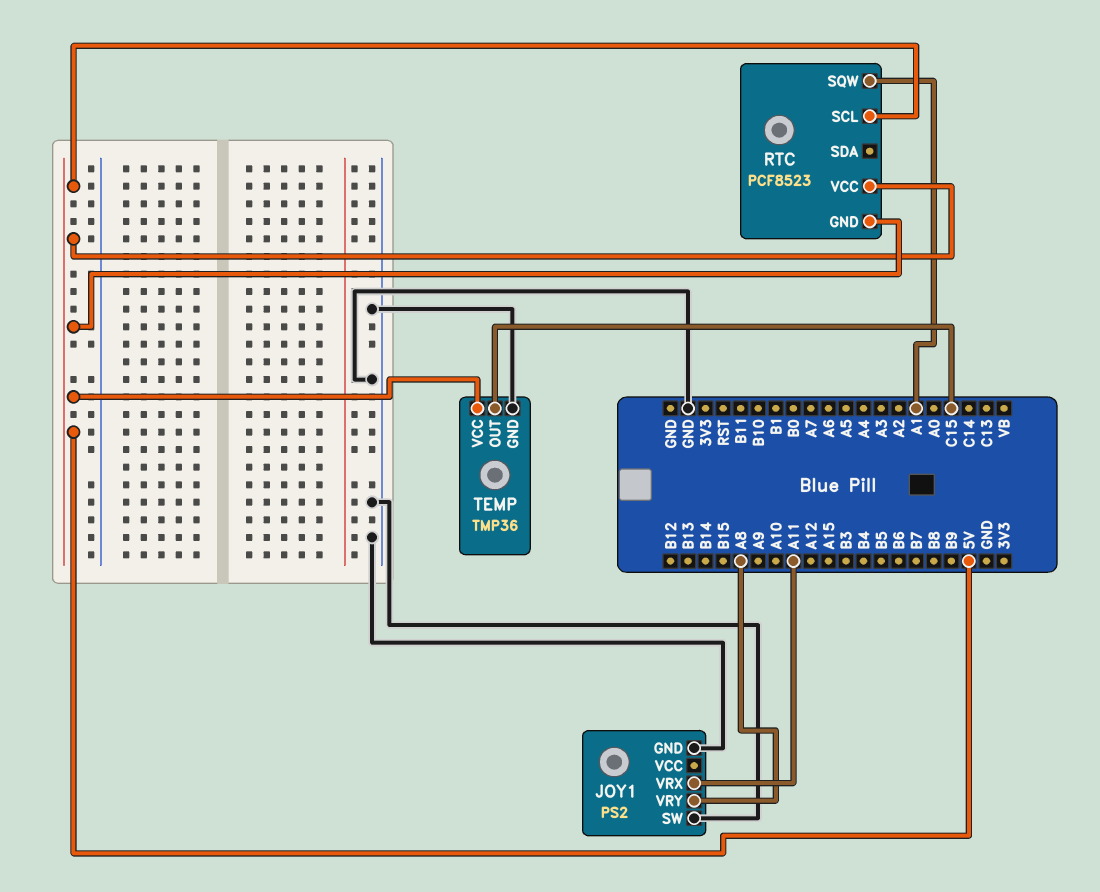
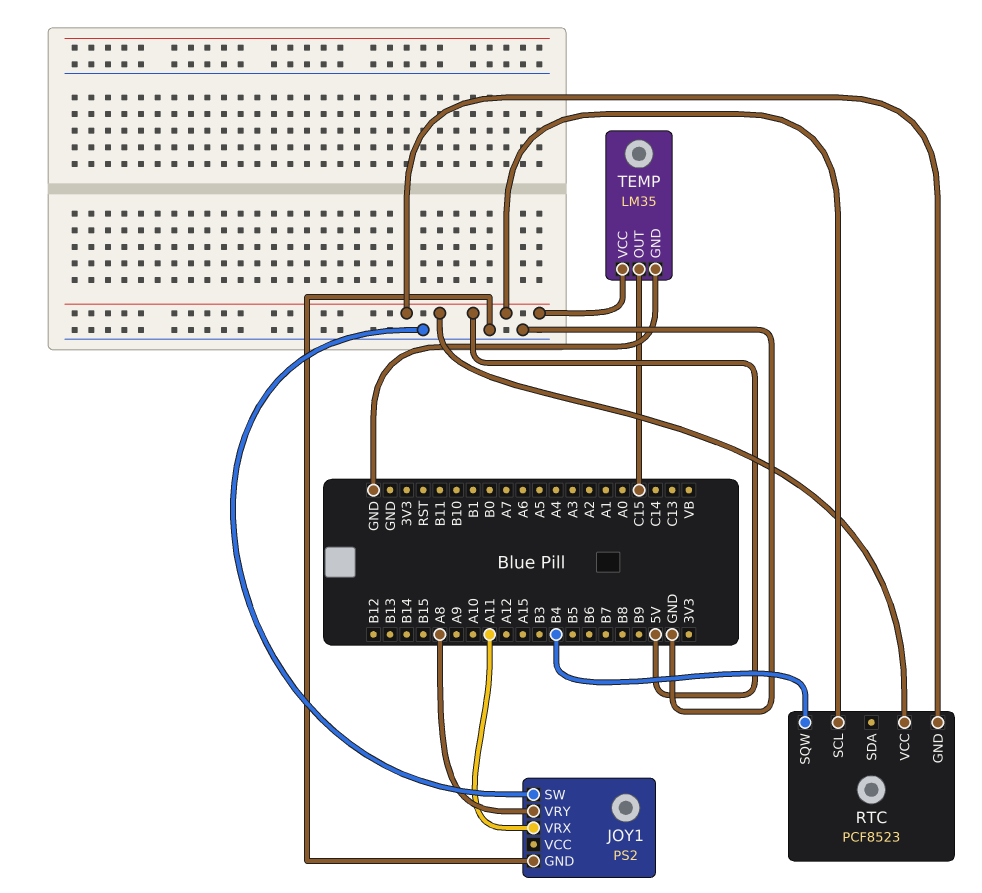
RTC pin SQW: A1 -> B4
TEMP: TMP36 -> LM35

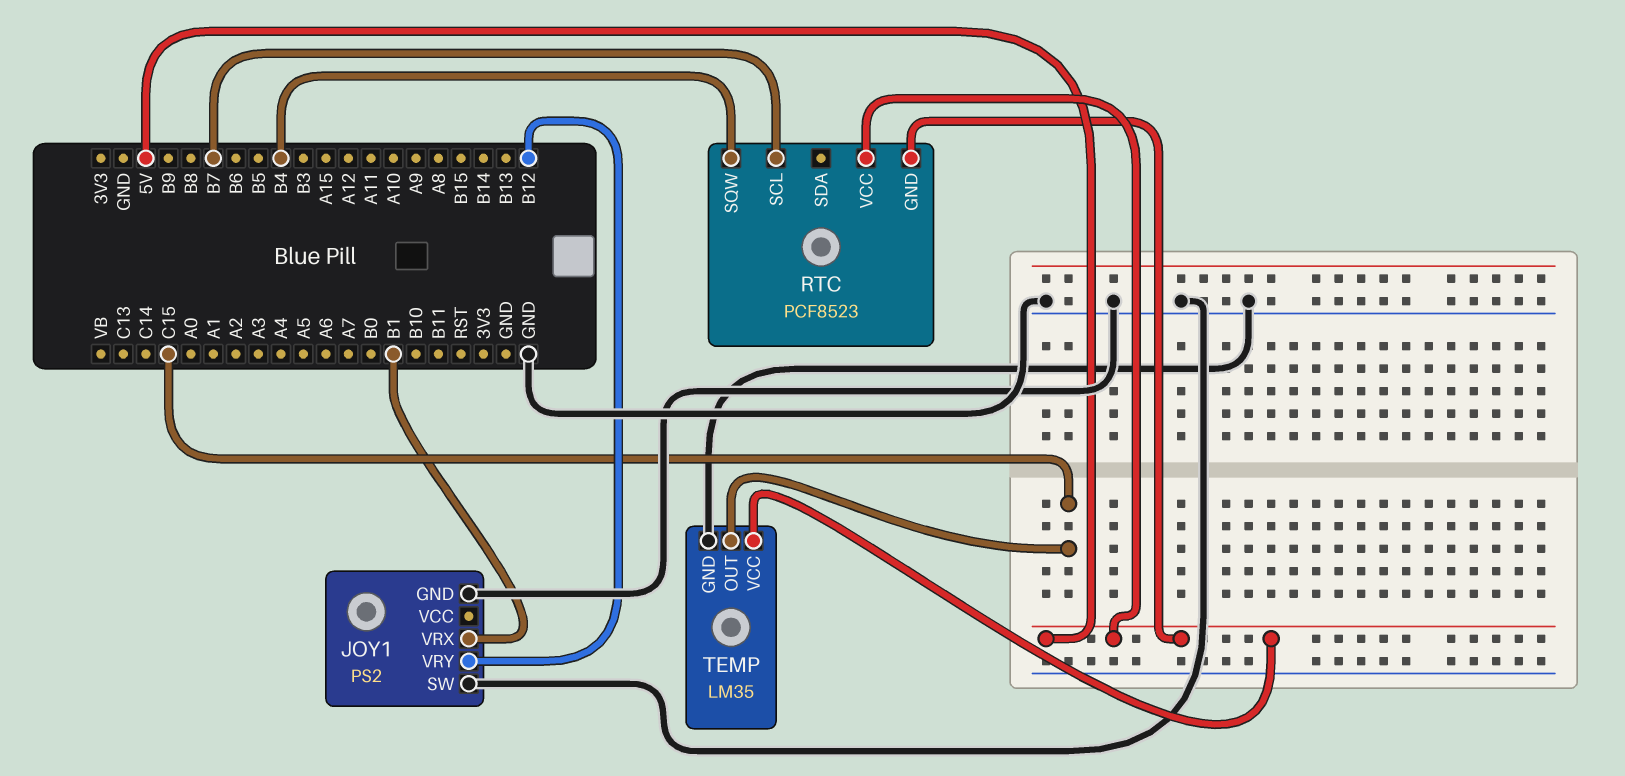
JOY1 pin VRX: A11 -> B1
JOY1 pin VRY: A8 -> B12
RTC pin SCL: 5V -> B7

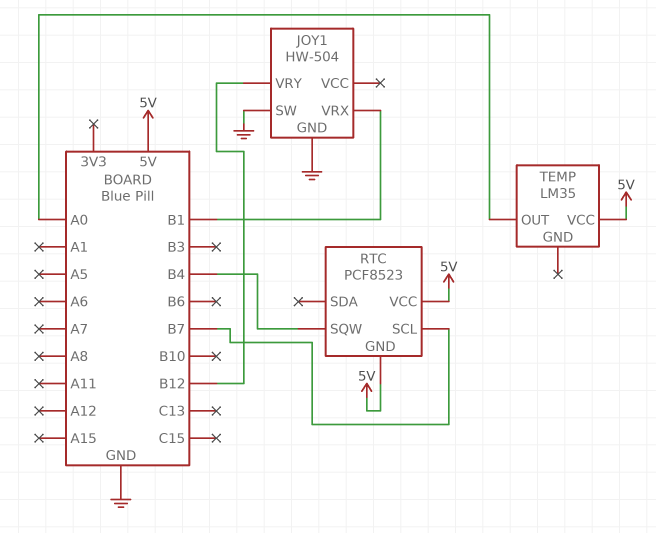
JOY1: PS2 -> HW-504
TEMP pin GND: GND -> none
TEMP pin OUT: C15 -> A0

